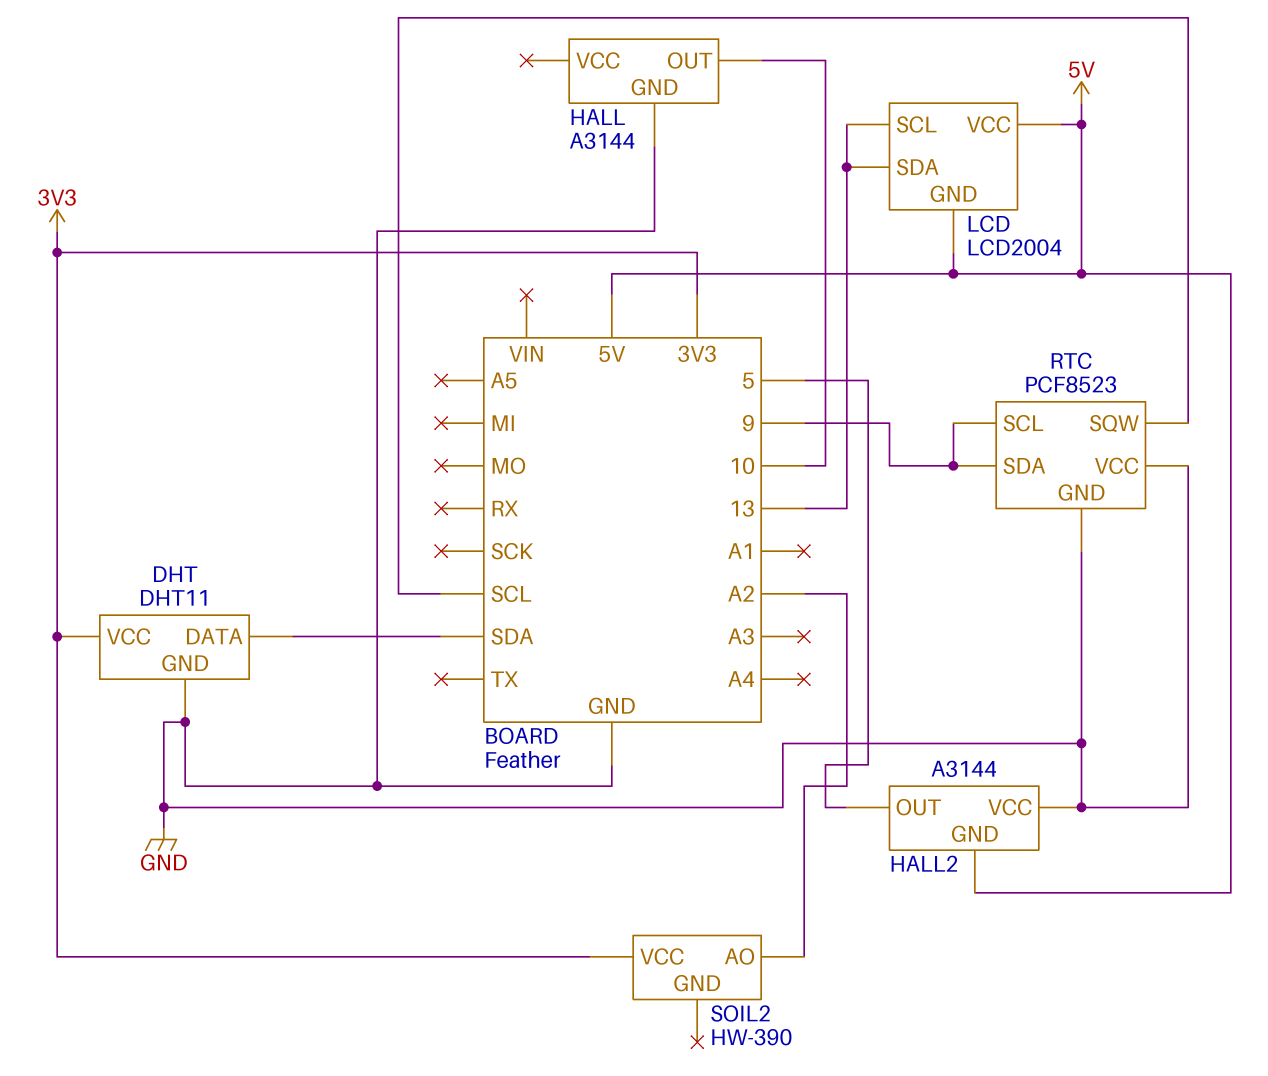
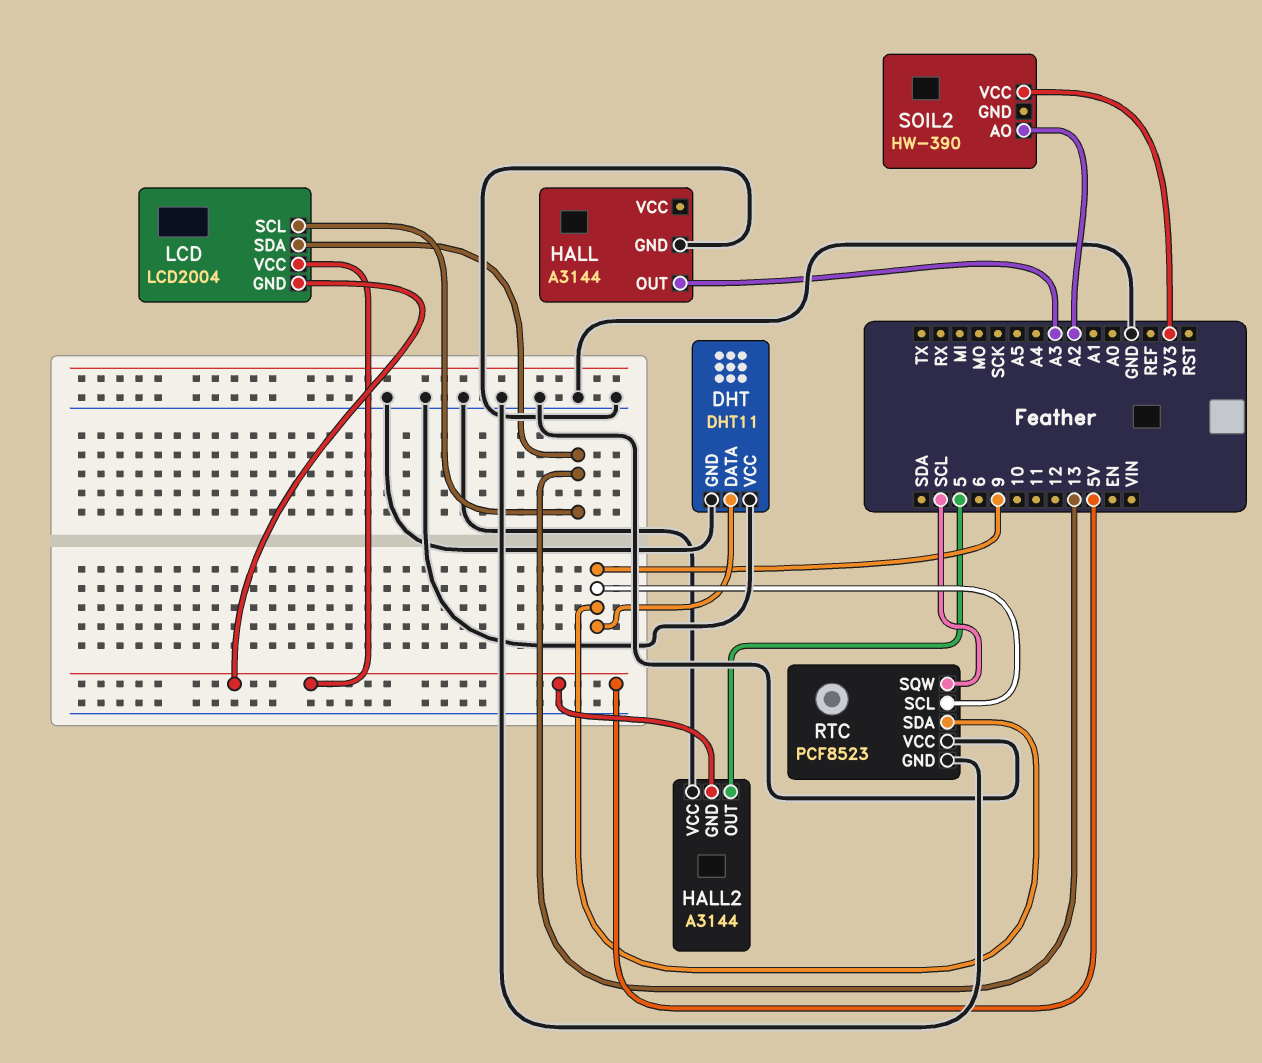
DHT pin DATA: SDA -> 9
DHT pin VCC: 3V3 -> GND
HALL pin OUT: 10 -> A3

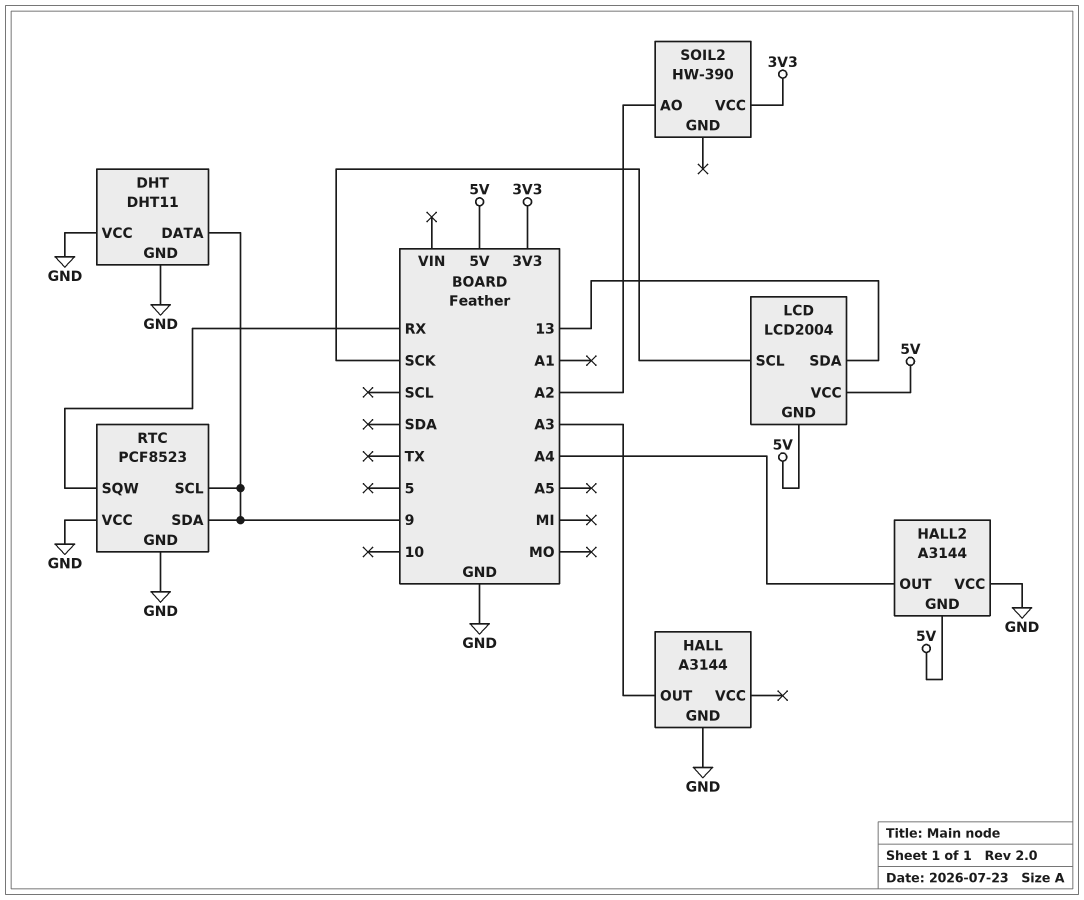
HALL2 pin OUT: 5 -> A4
LCD pin SCL: 13 -> SCK
RTC pin SQW: SCL -> RX

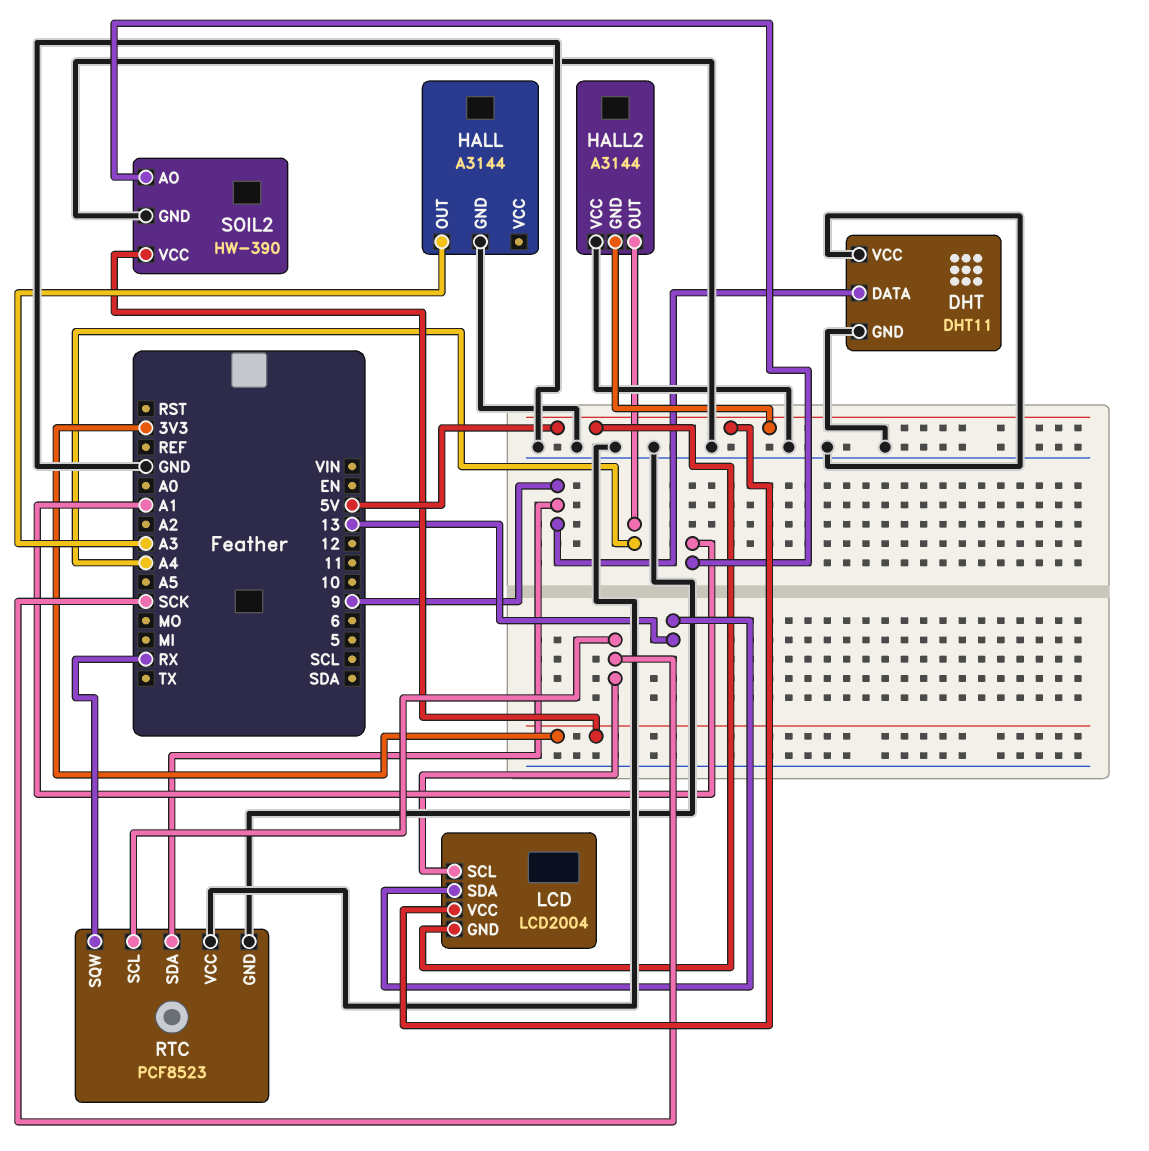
RTC pin SCL: 9 -> SCK
SOIL2 pin AO: A2 -> A1
SOIL2 pin GND: none -> GND

